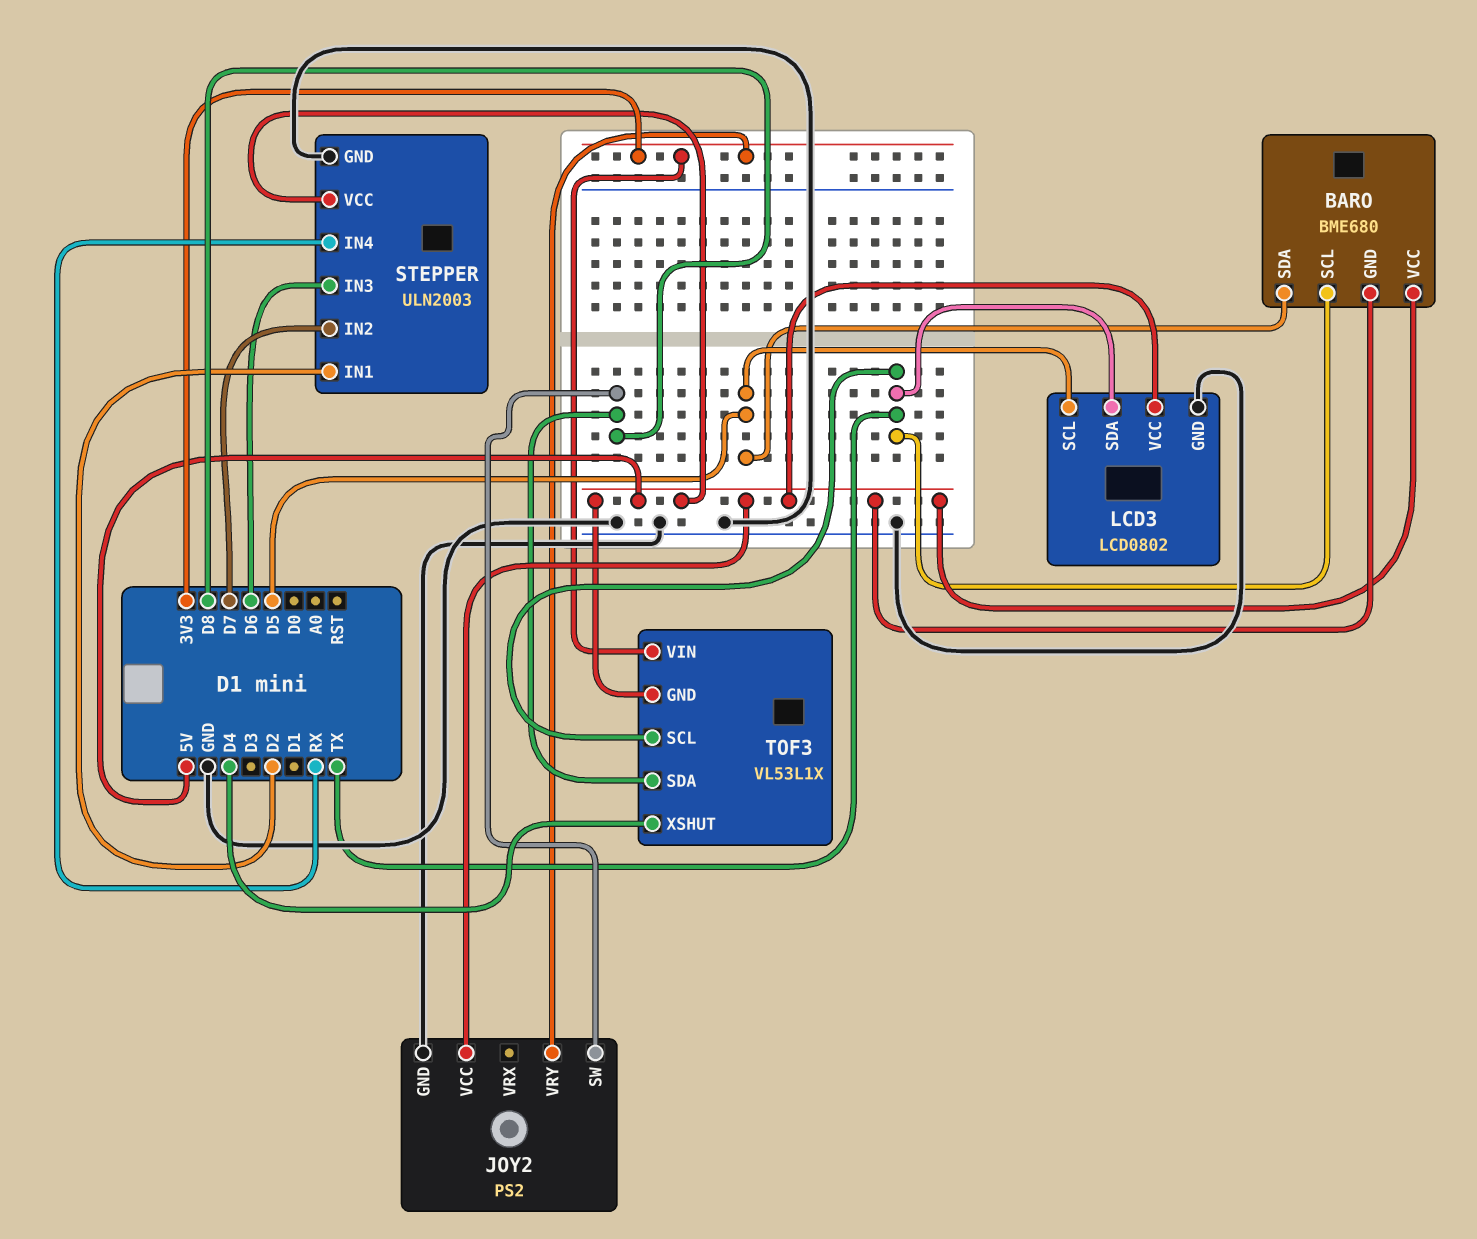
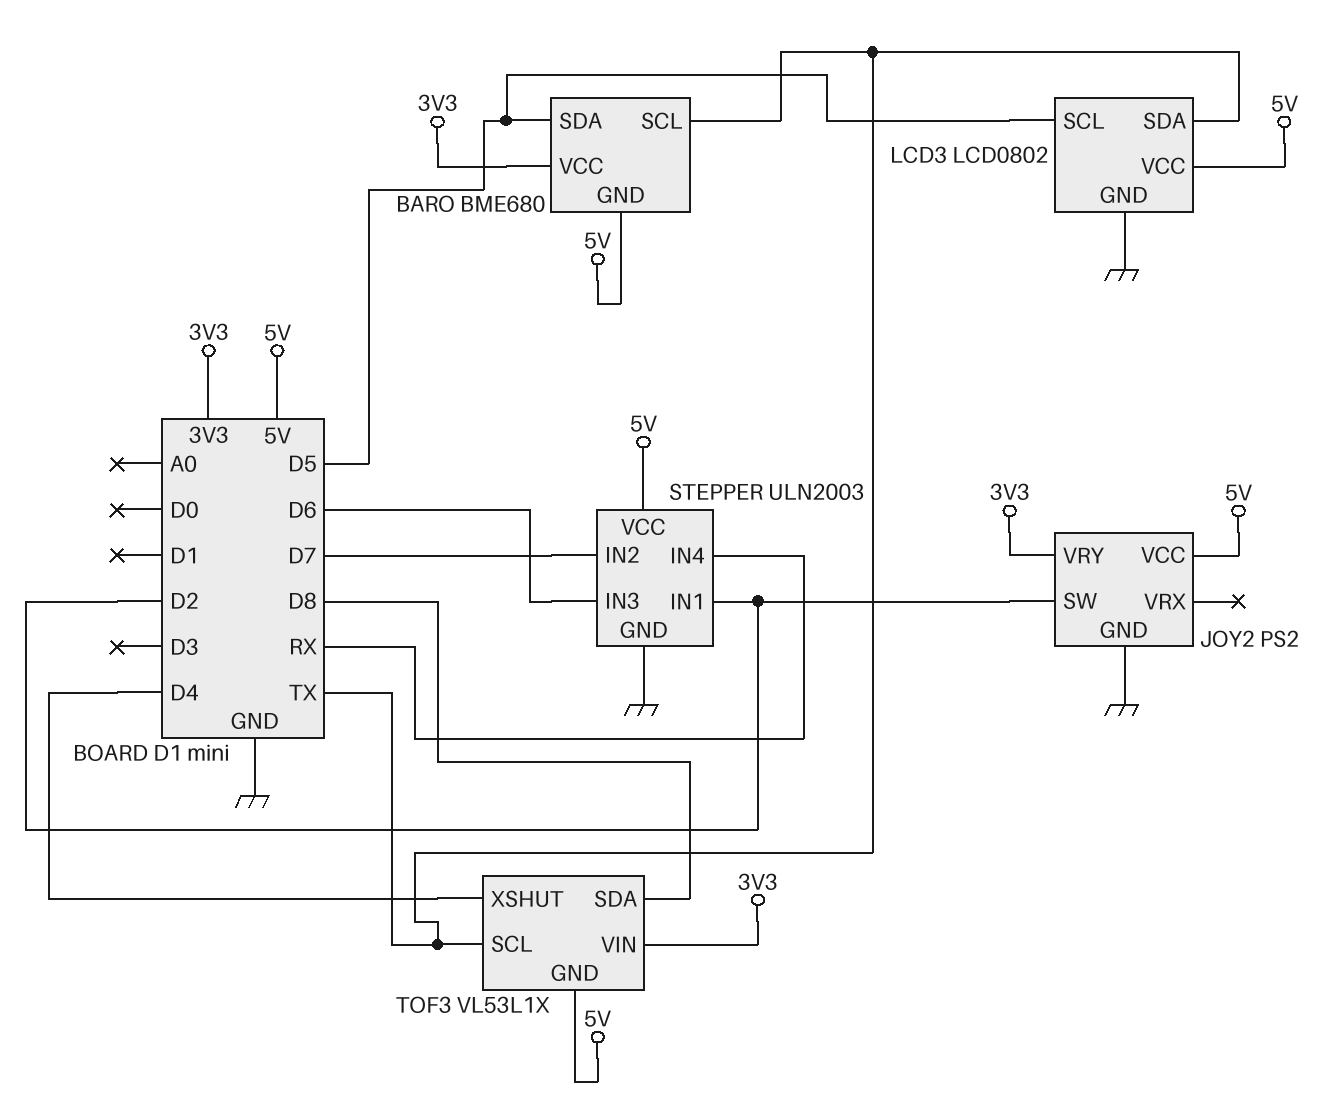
BARO pin VCC: 5V -> 3V3
JOY2 pin SW: D8 -> D2

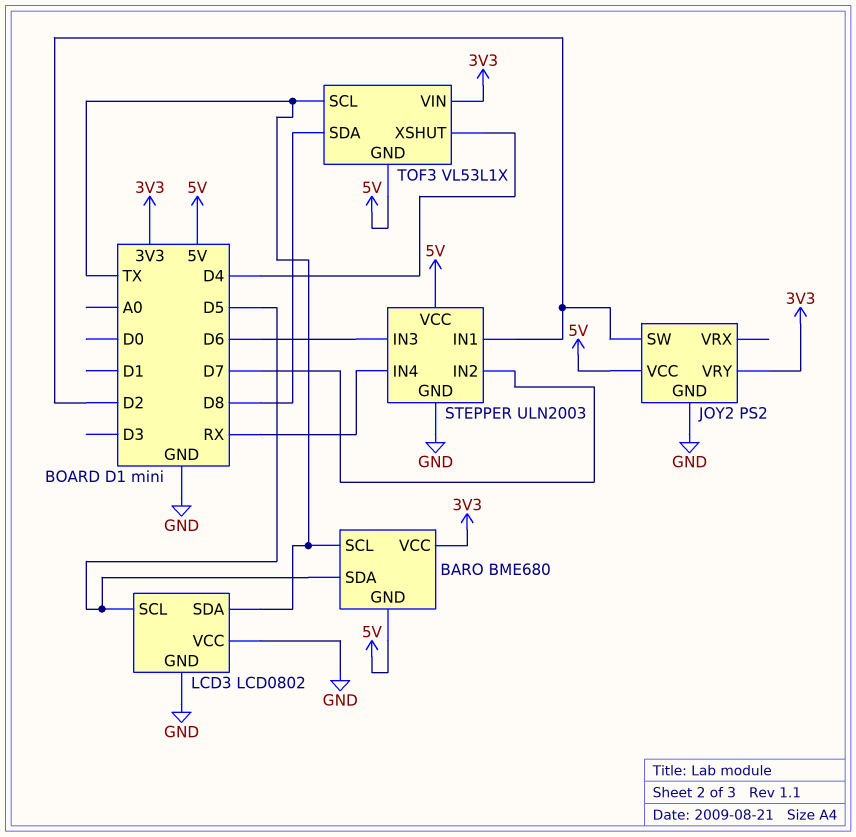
LCD3 pin VCC: 5V -> GND

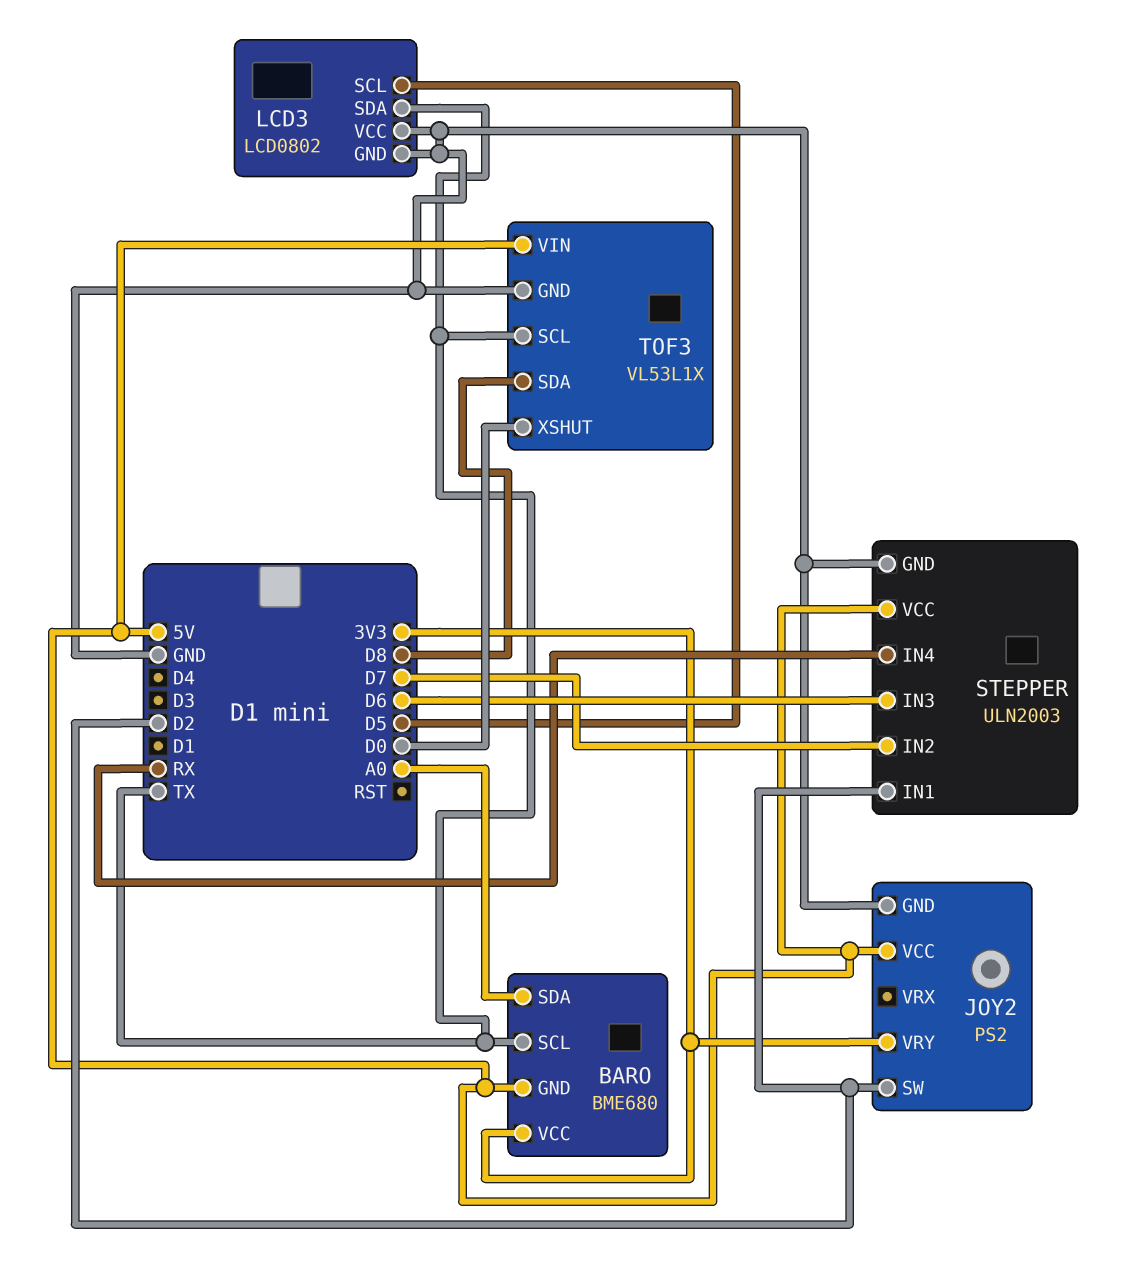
BARO pin SDA: D5 -> A0
TOF3 pin GND: 5V -> GND
TOF3 pin VIN: 3V3 -> 5V
TOF3 pin XSHUT: D4 -> D0

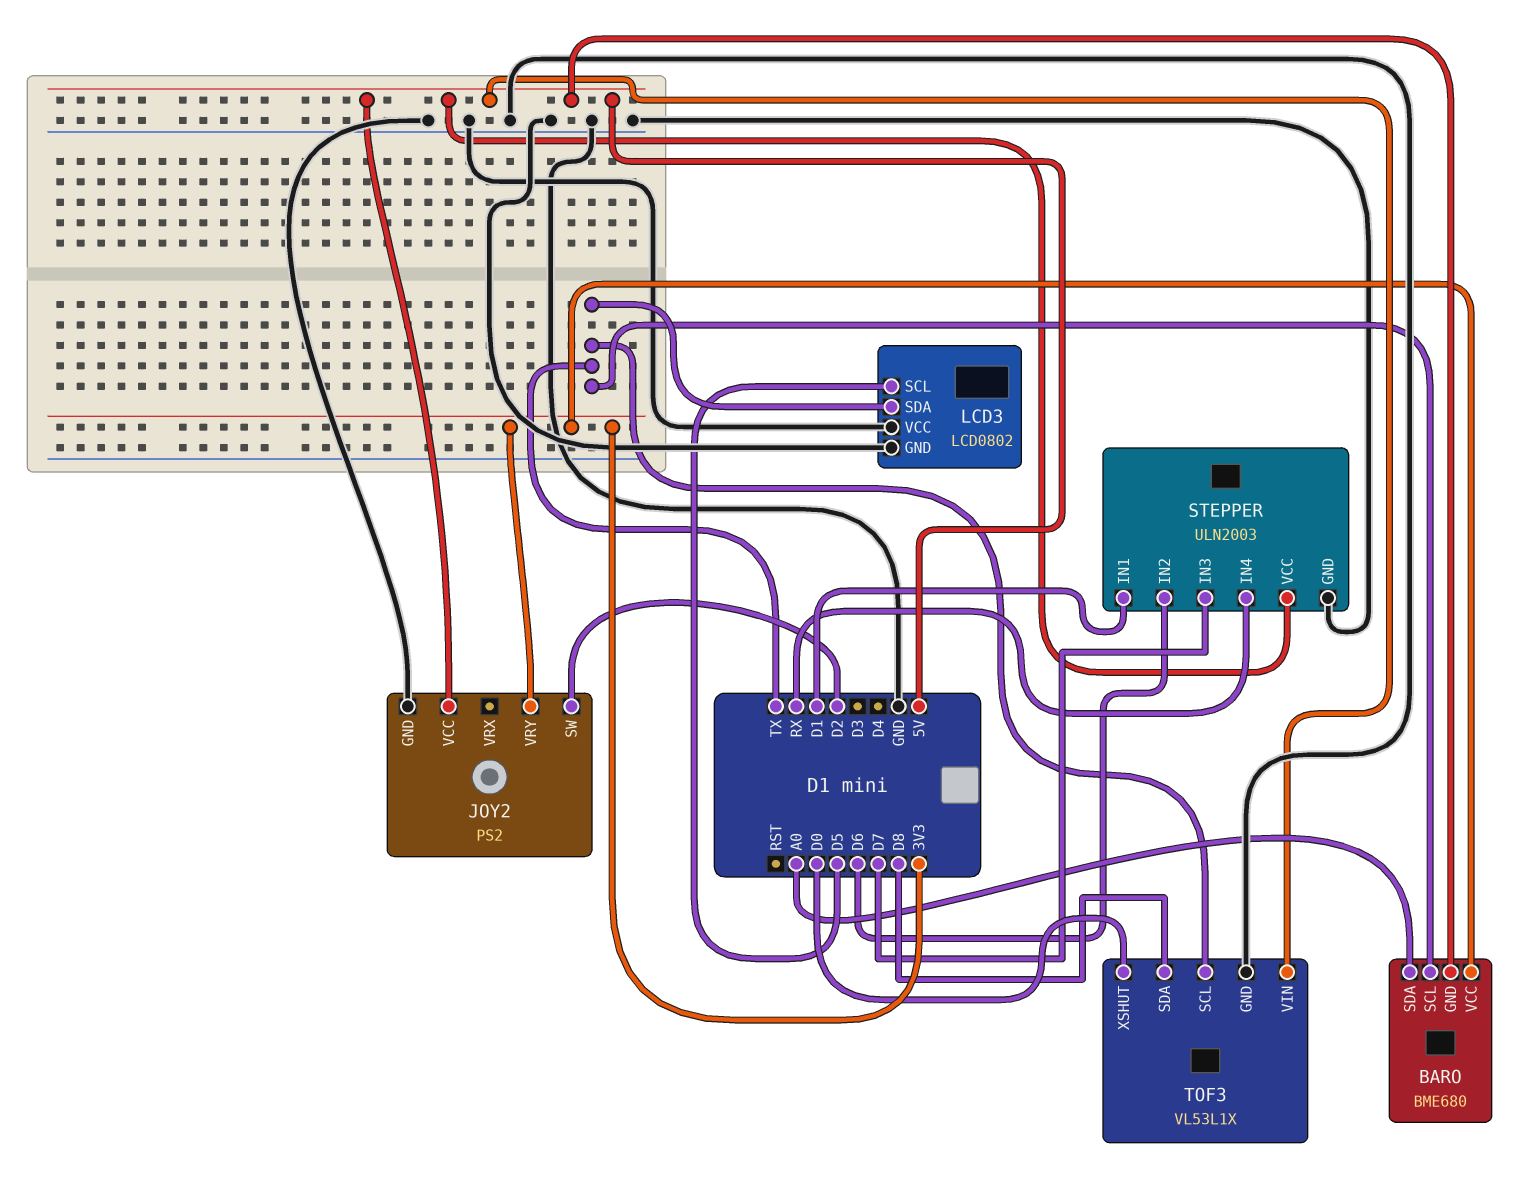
STEPPER pin IN1: D2 -> D1
STEPPER pin IN2: D7 -> D6
STEPPER pin IN3: D6 -> D7

